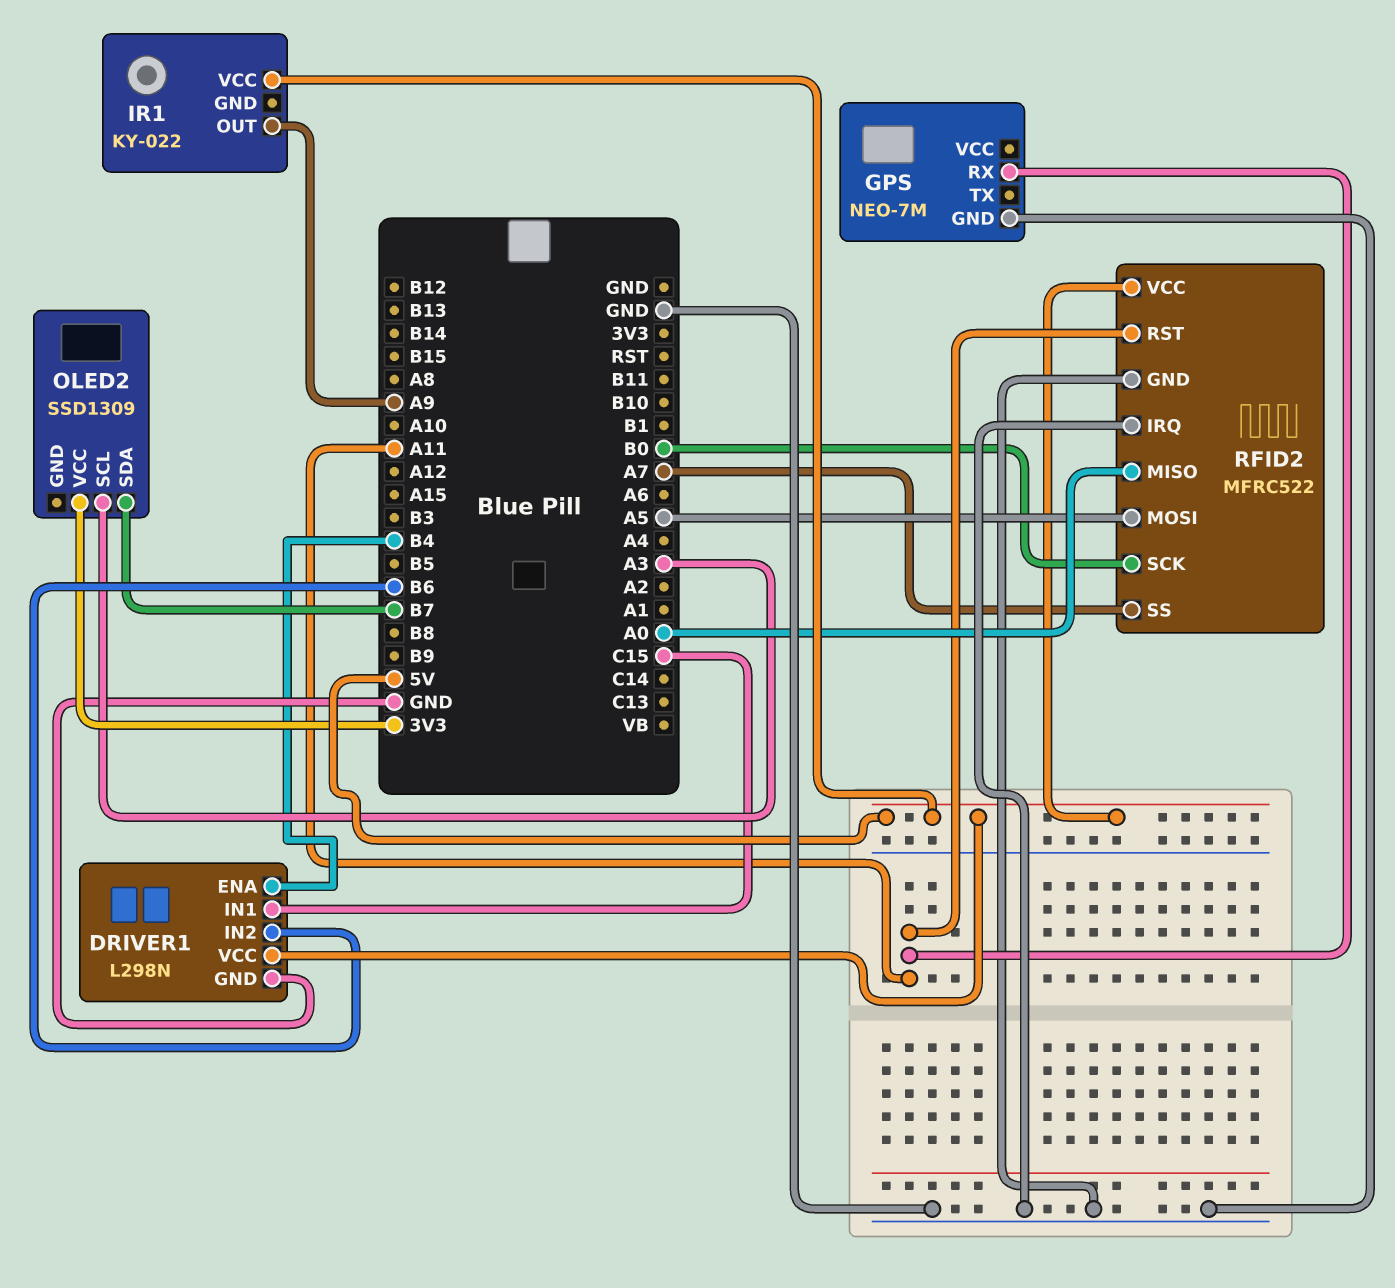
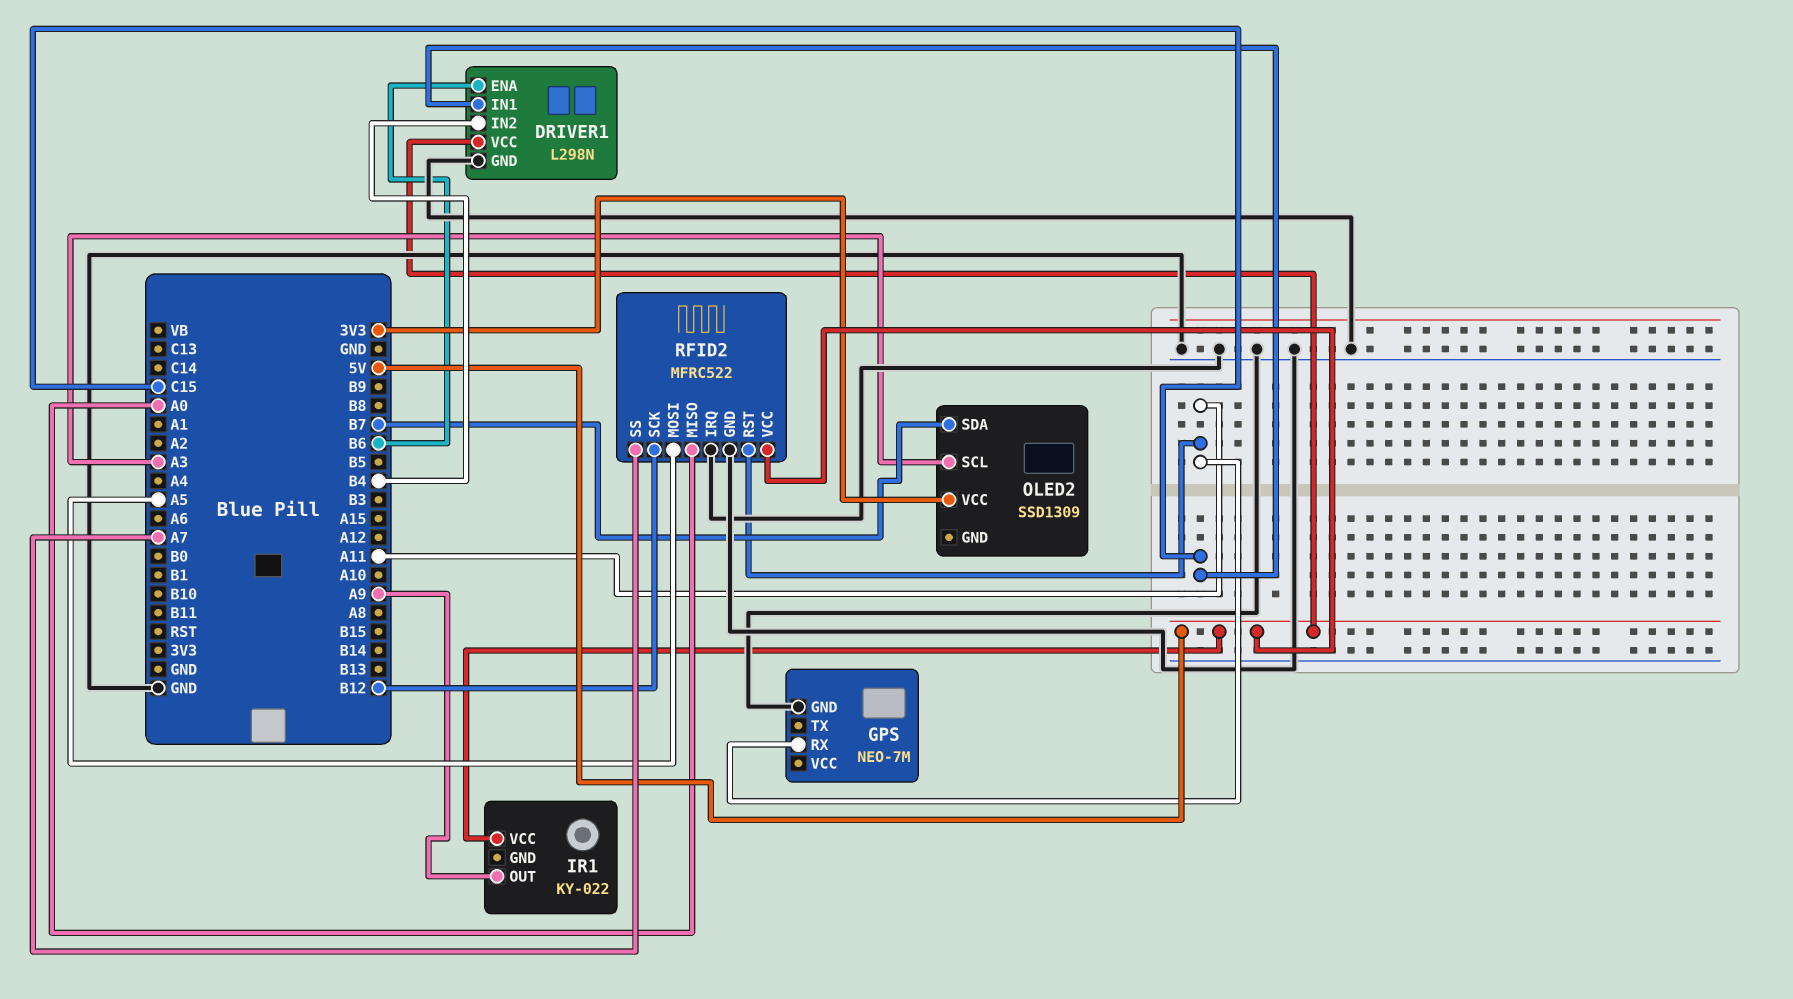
DRIVER1 pin ENA: B4 -> B6
DRIVER1 pin IN2: B6 -> B4
RFID2 pin SCK: B0 -> B12

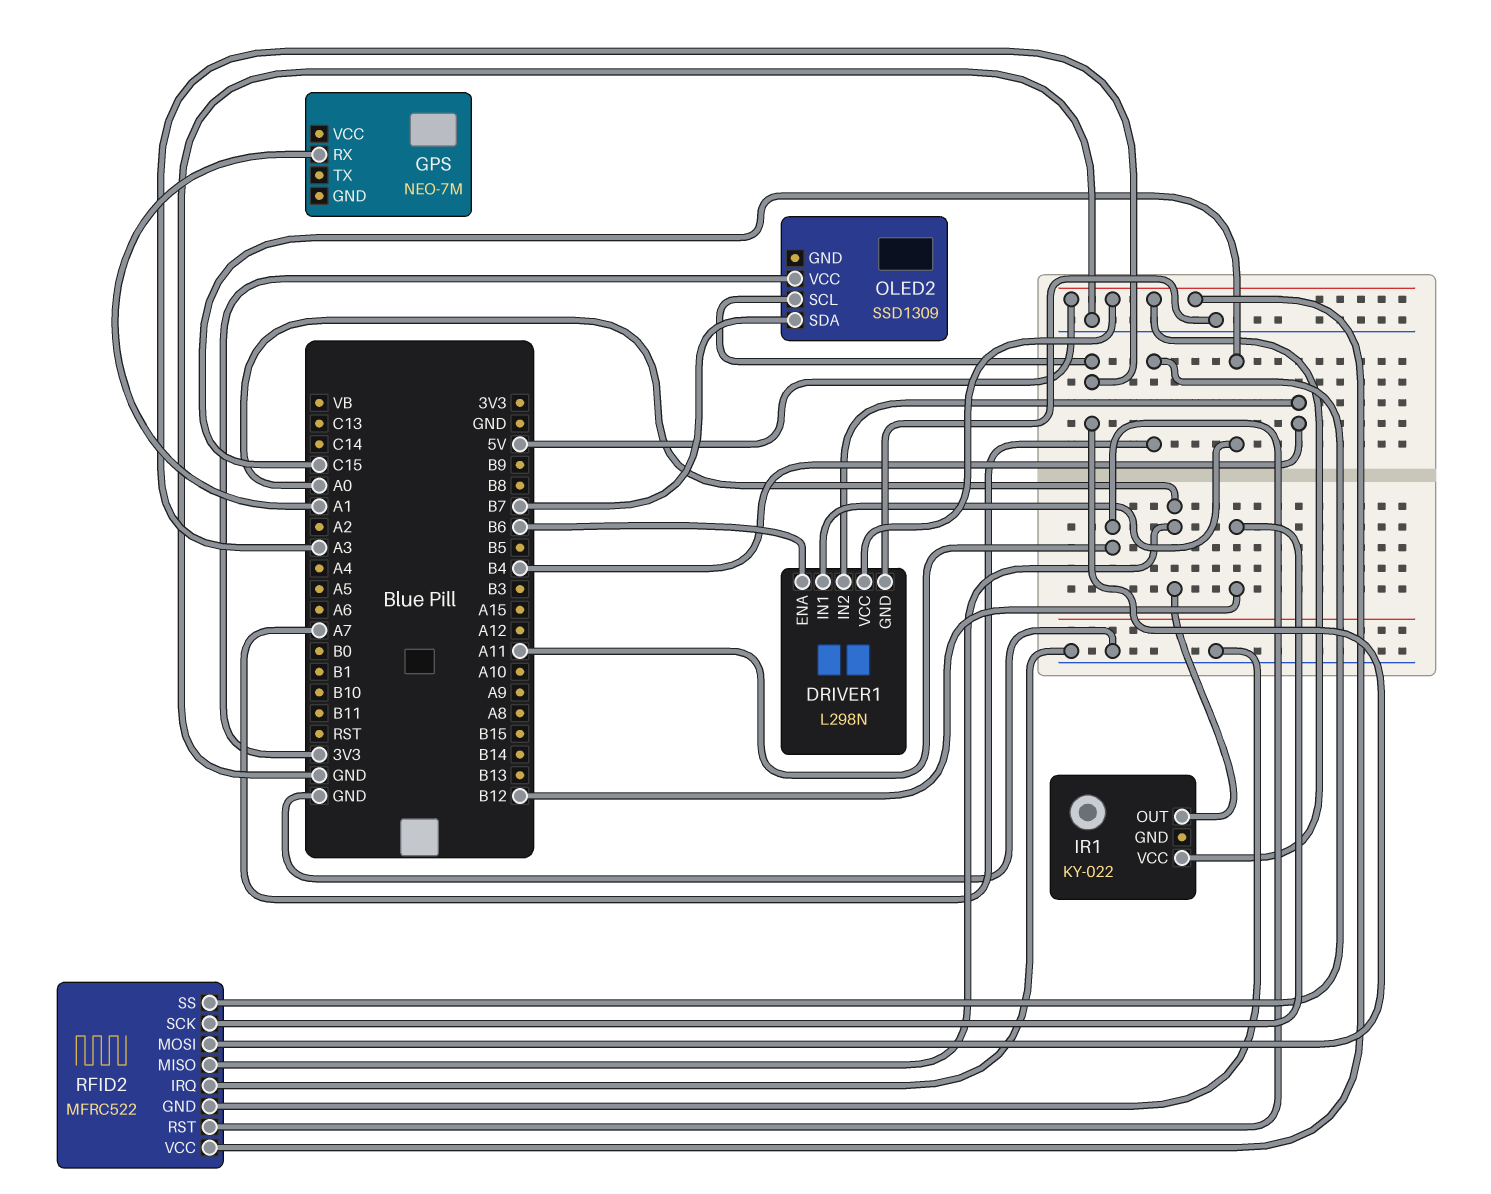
GPS pin GND: GND -> none
GPS pin RX: A11 -> A1
IR1 pin OUT: A9 -> A0
RFID2 pin MOSI: A5 -> A3

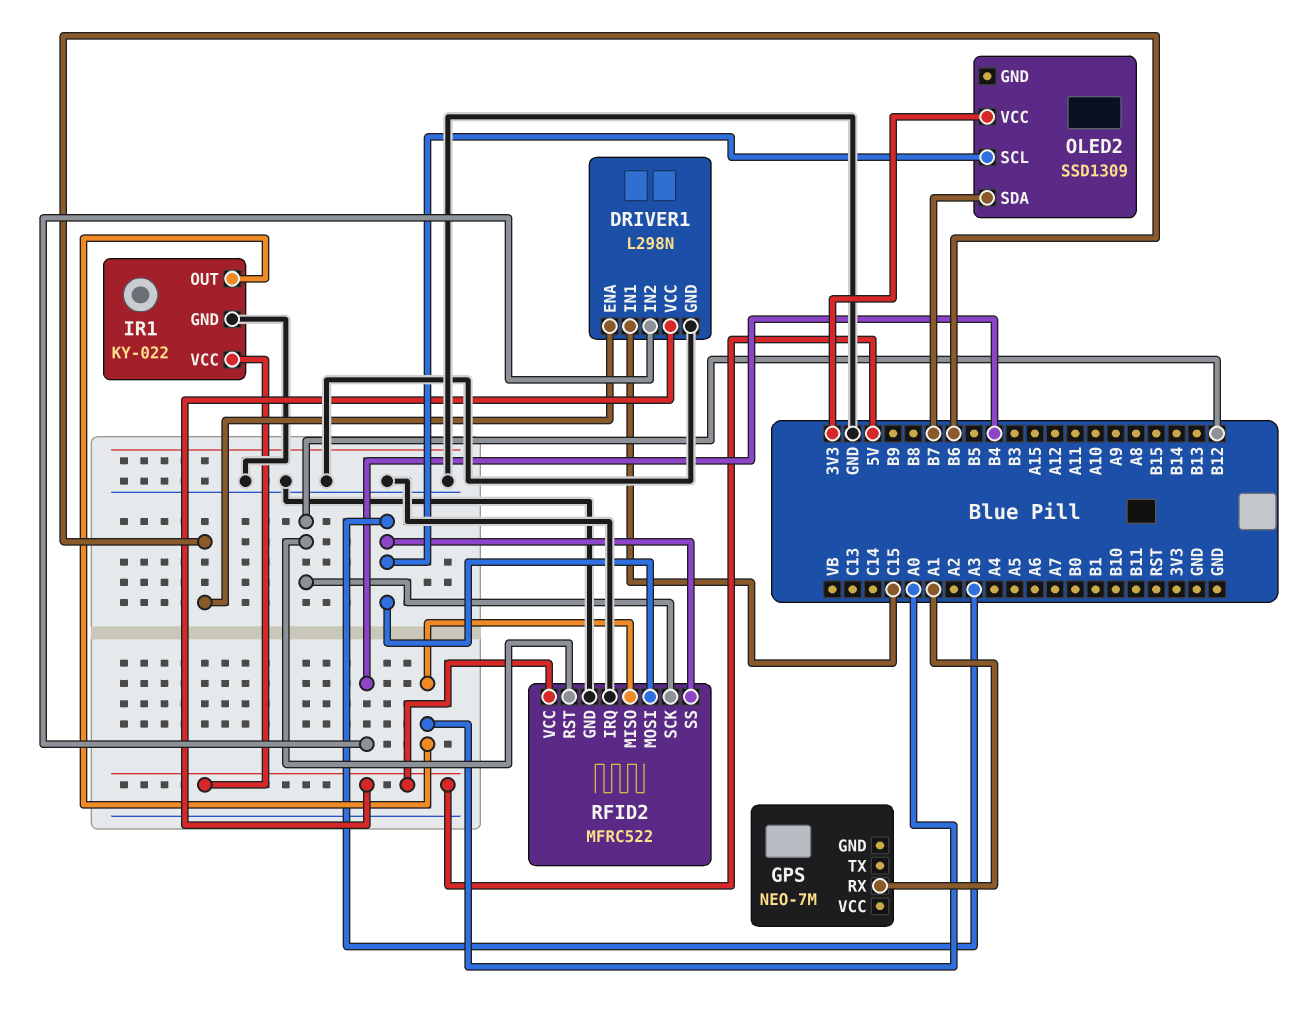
IR1 pin GND: none -> GND
RFID2 pin RST: A11 -> B12
RFID2 pin SS: A7 -> A3

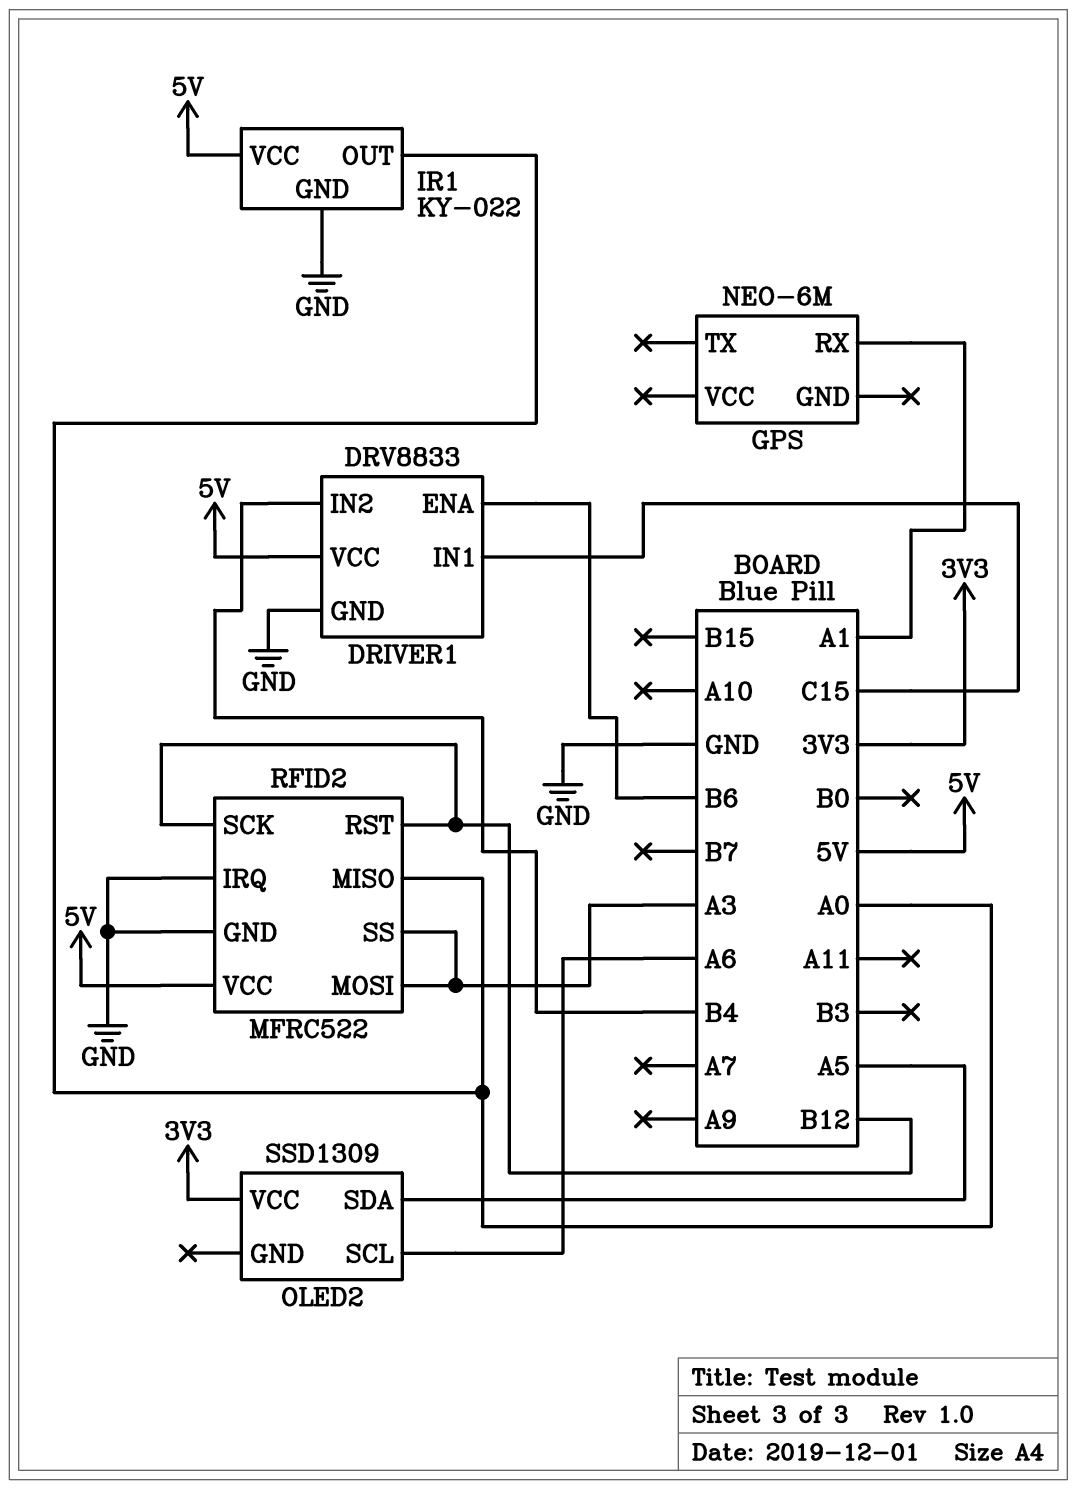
DRIVER1: L298N -> DRV8833
GPS: NEO-7M -> NEO-6M
OLED2 pin SCL: A3 -> A6
OLED2 pin SDA: B7 -> A5

